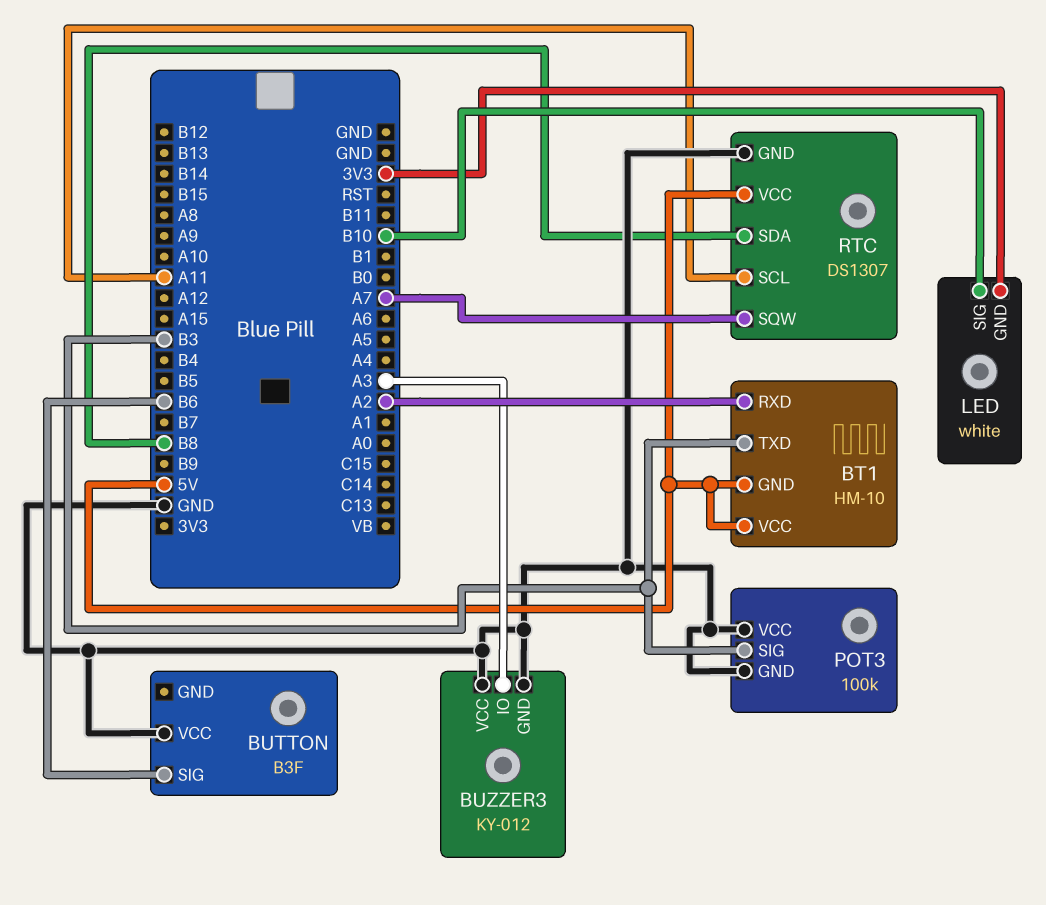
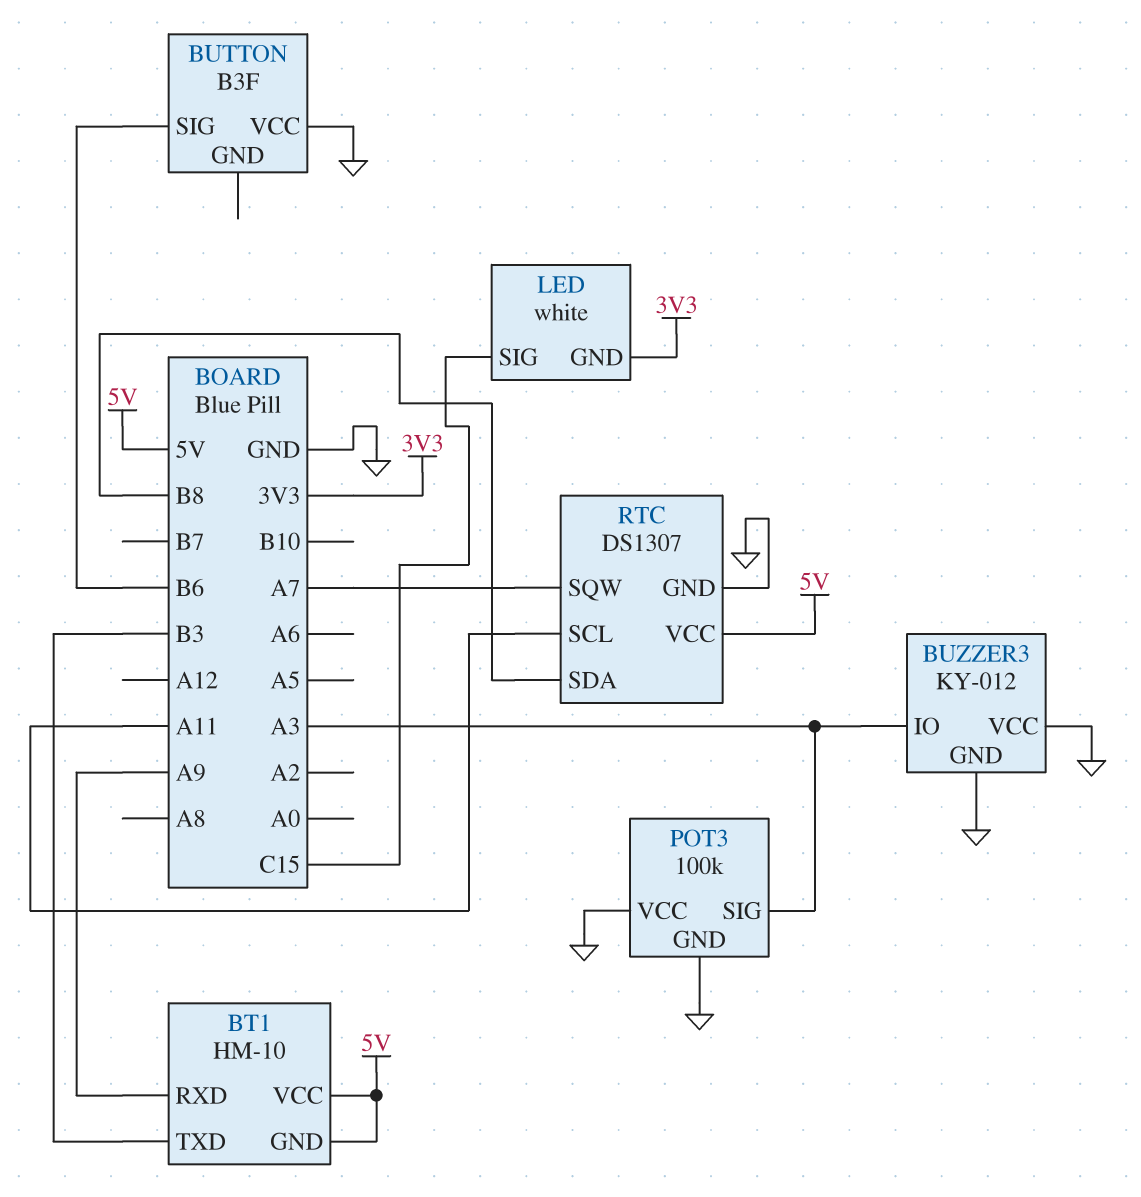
BT1 pin RXD: A2 -> A9
LED pin SIG: B10 -> C15
POT3 pin SIG: B3 -> A3

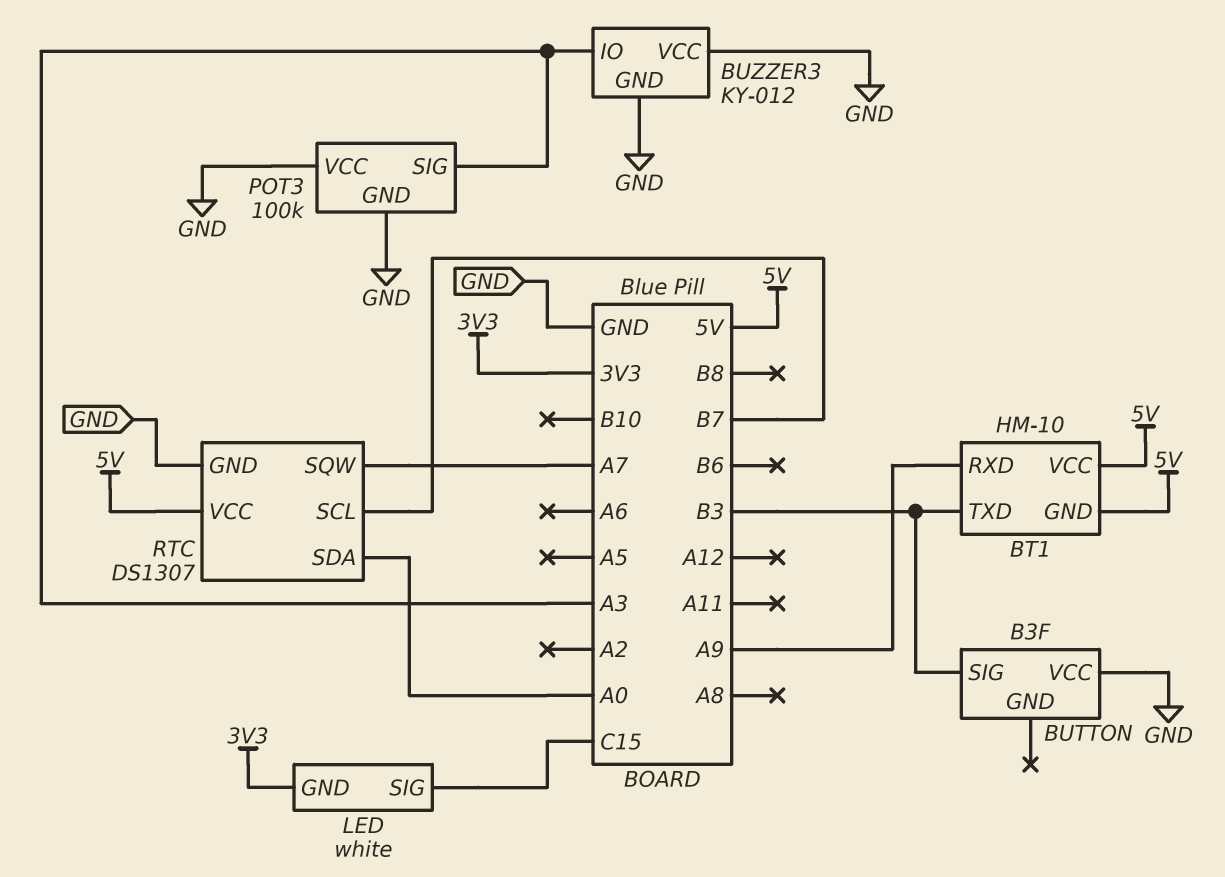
BUTTON pin SIG: B6 -> B3
RTC pin SCL: A11 -> B7
RTC pin SDA: B8 -> A0

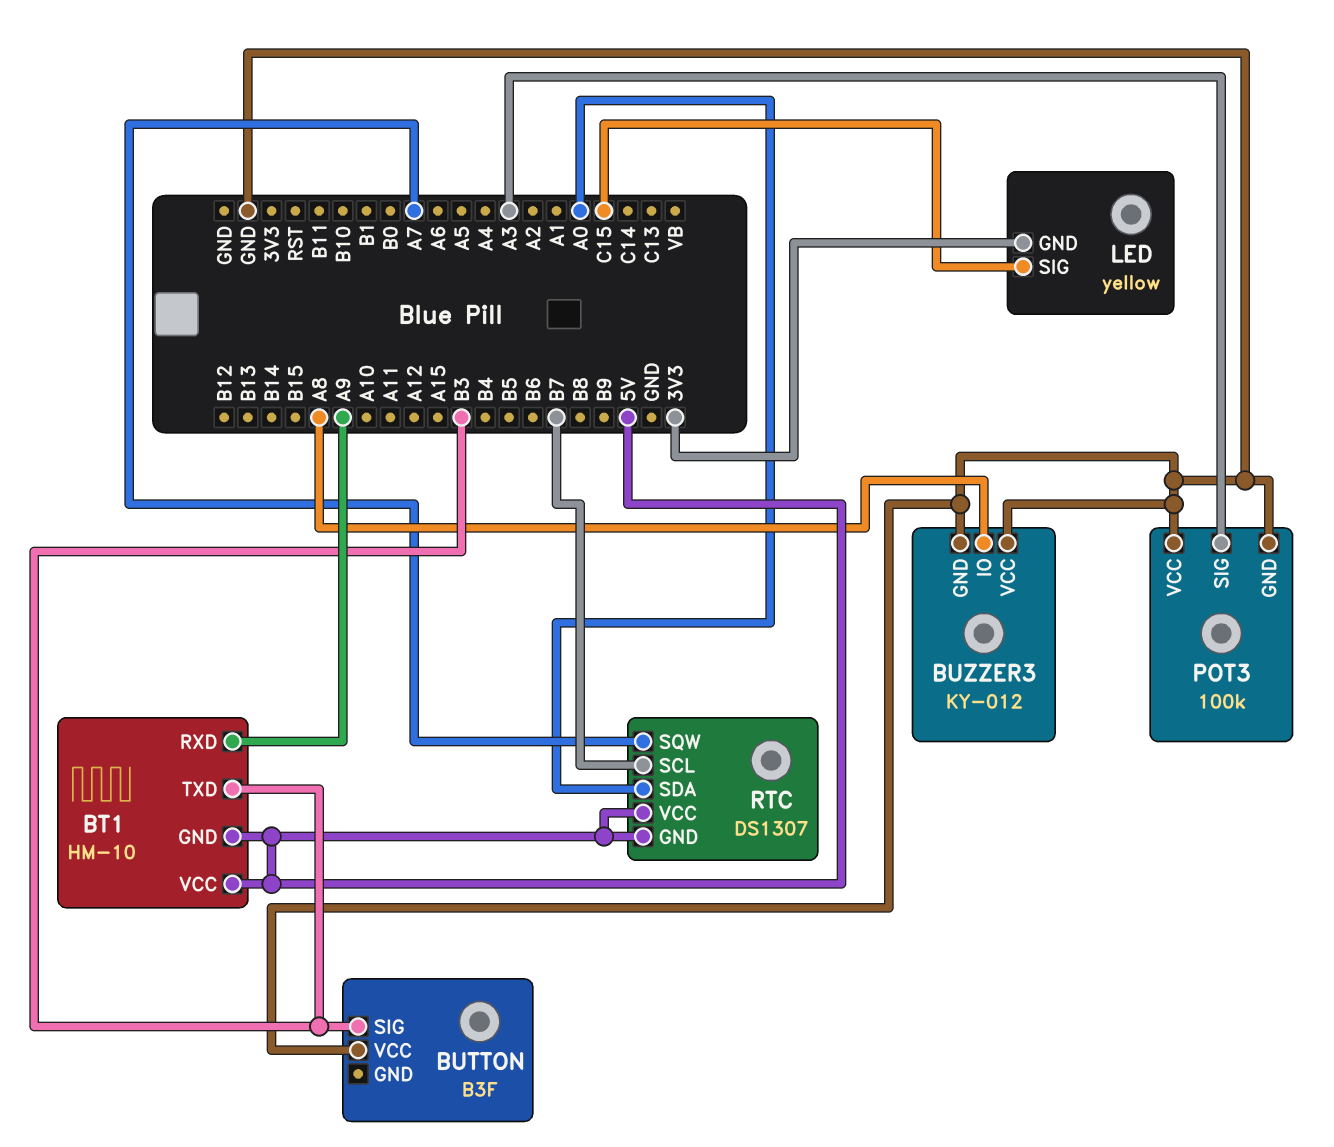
BUZZER3 pin IO: A3 -> A8
LED: white -> yellow
RTC pin GND: GND -> 5V

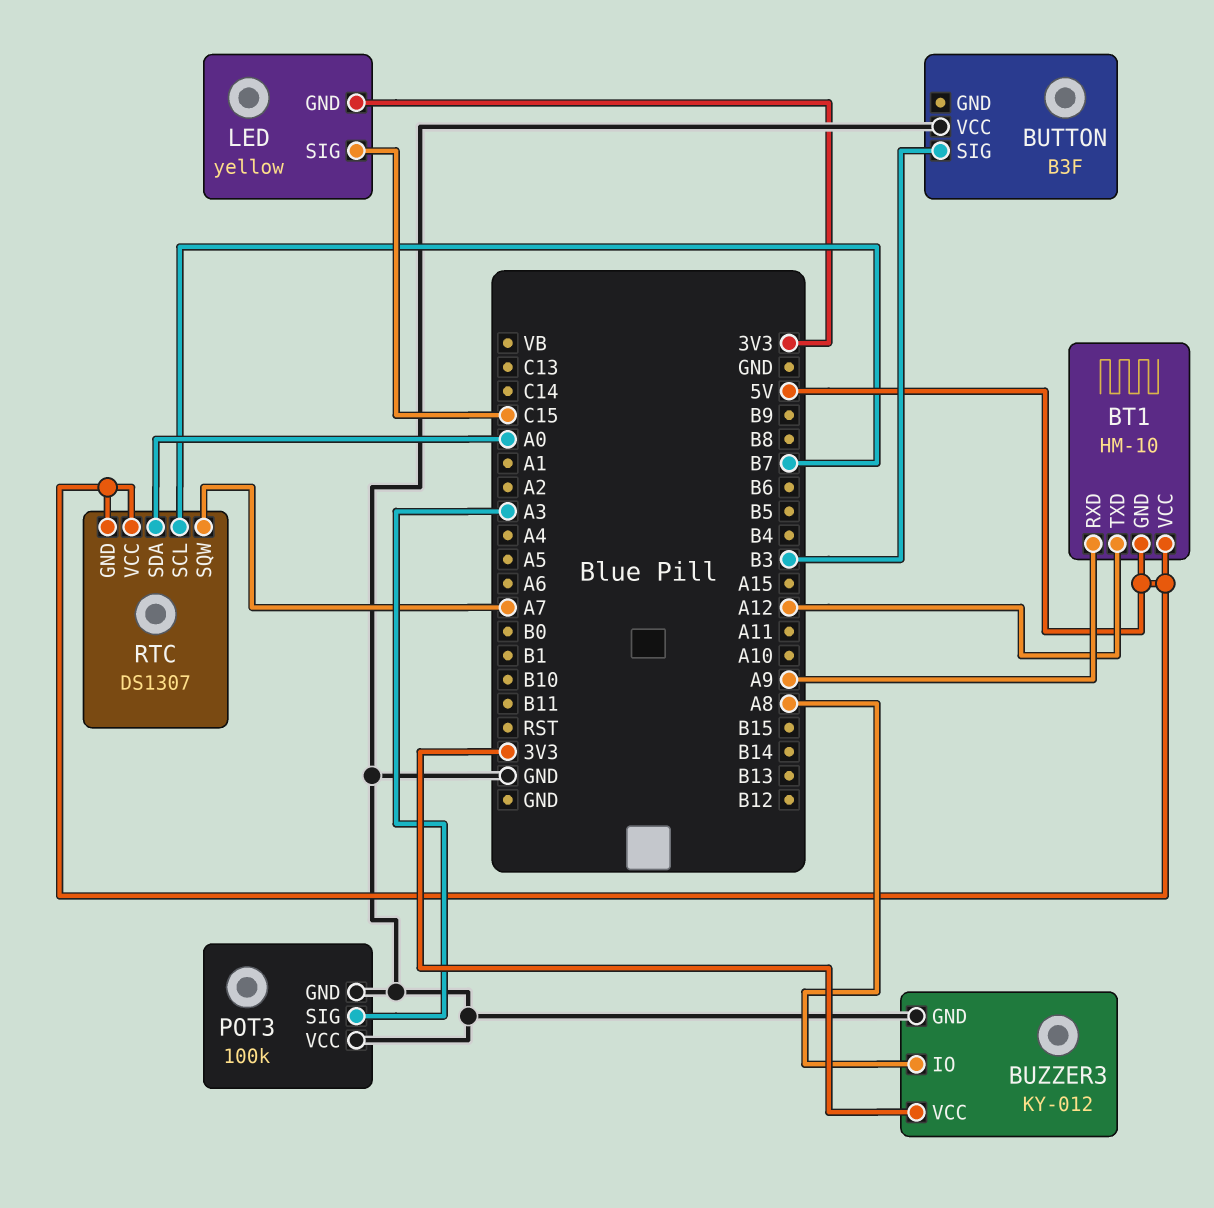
BT1 pin TXD: B3 -> A12
BUZZER3 pin VCC: GND -> 3V3

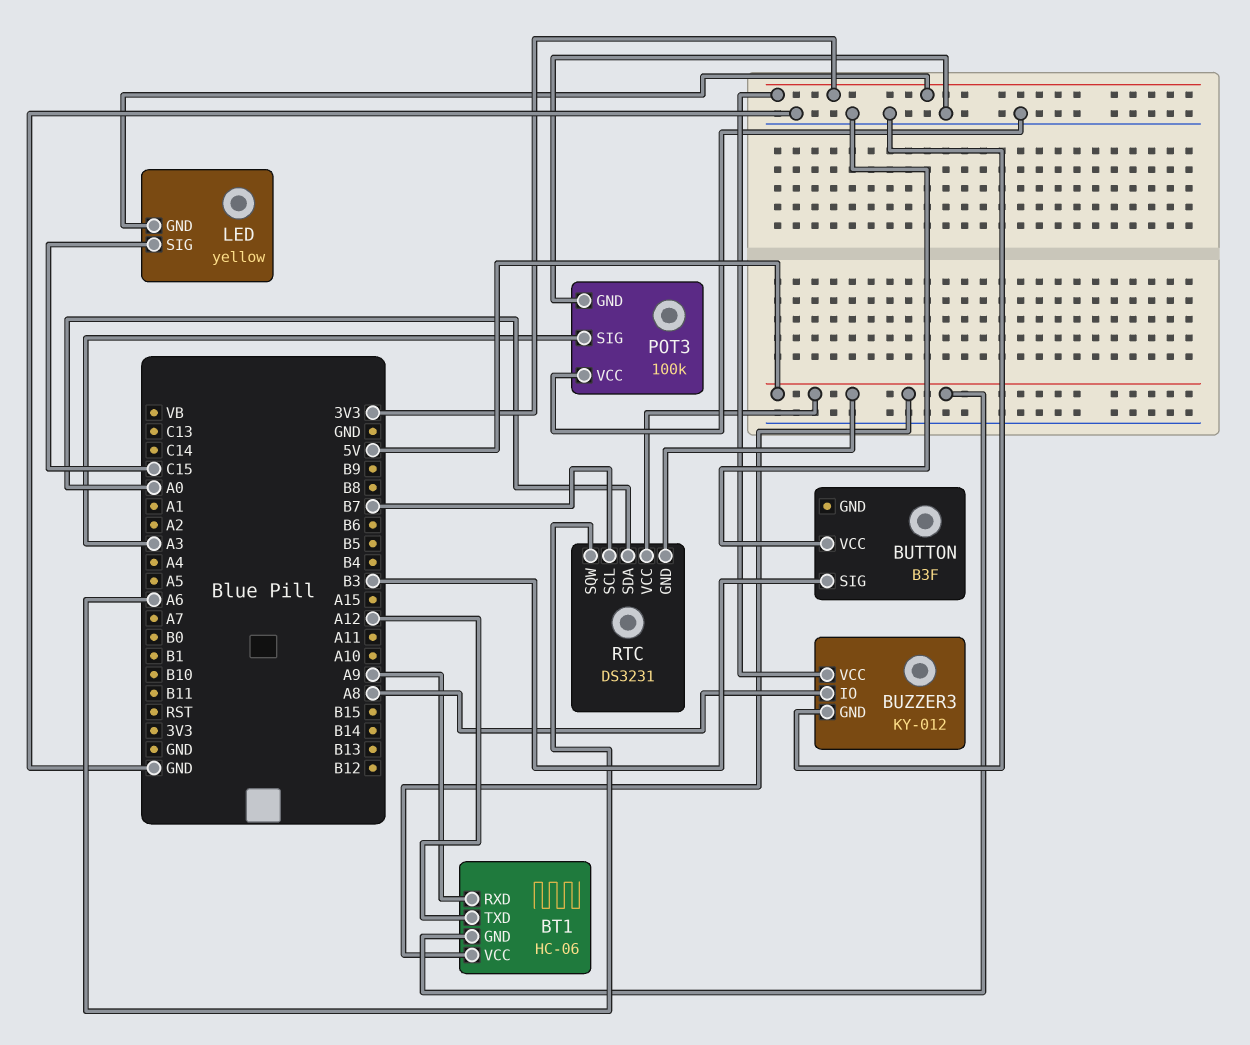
BT1: HM-10 -> HC-06
RTC: DS1307 -> DS3231
RTC pin SQW: A7 -> A6

